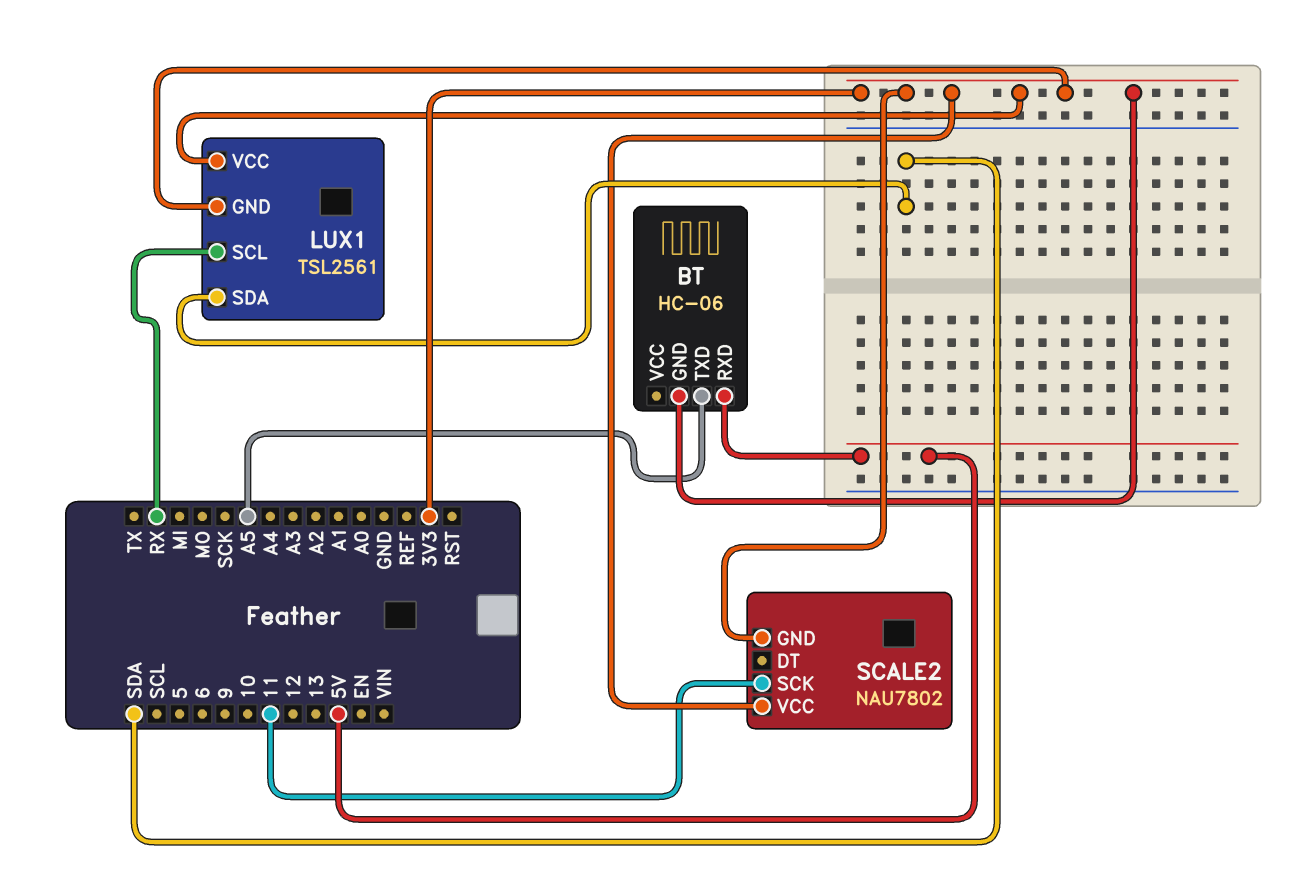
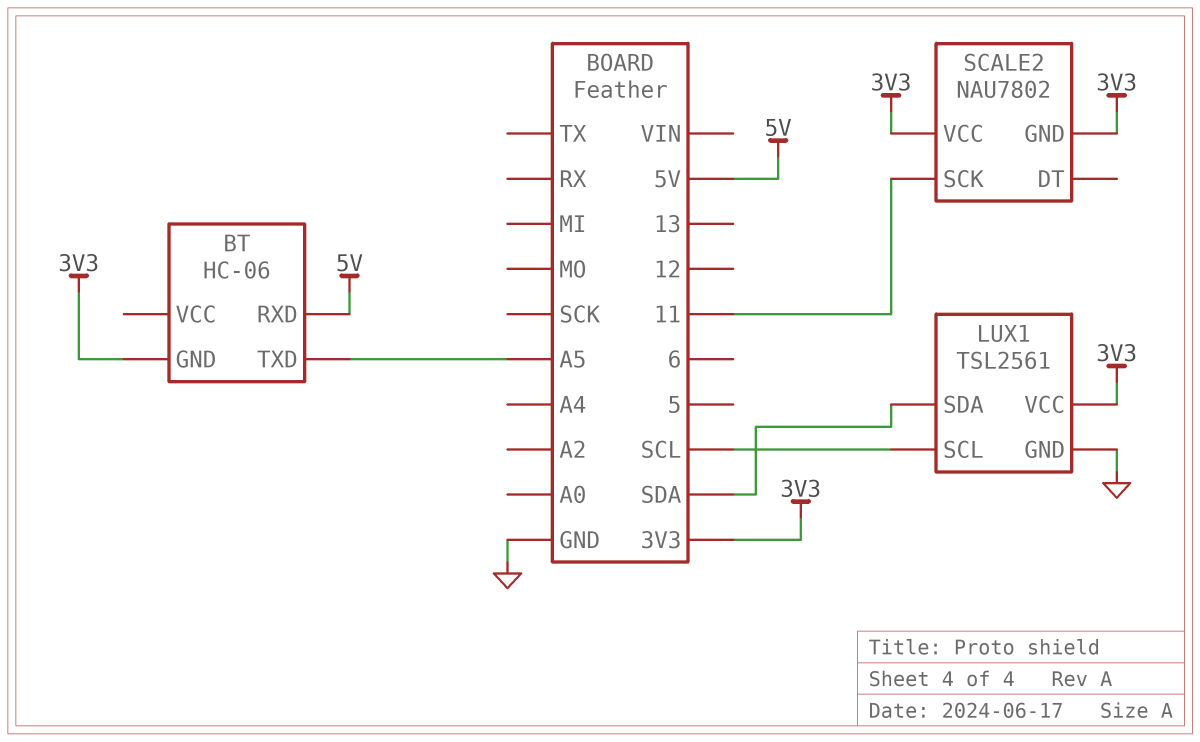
LUX1 pin GND: 3V3 -> GND
LUX1 pin SCL: RX -> SCL

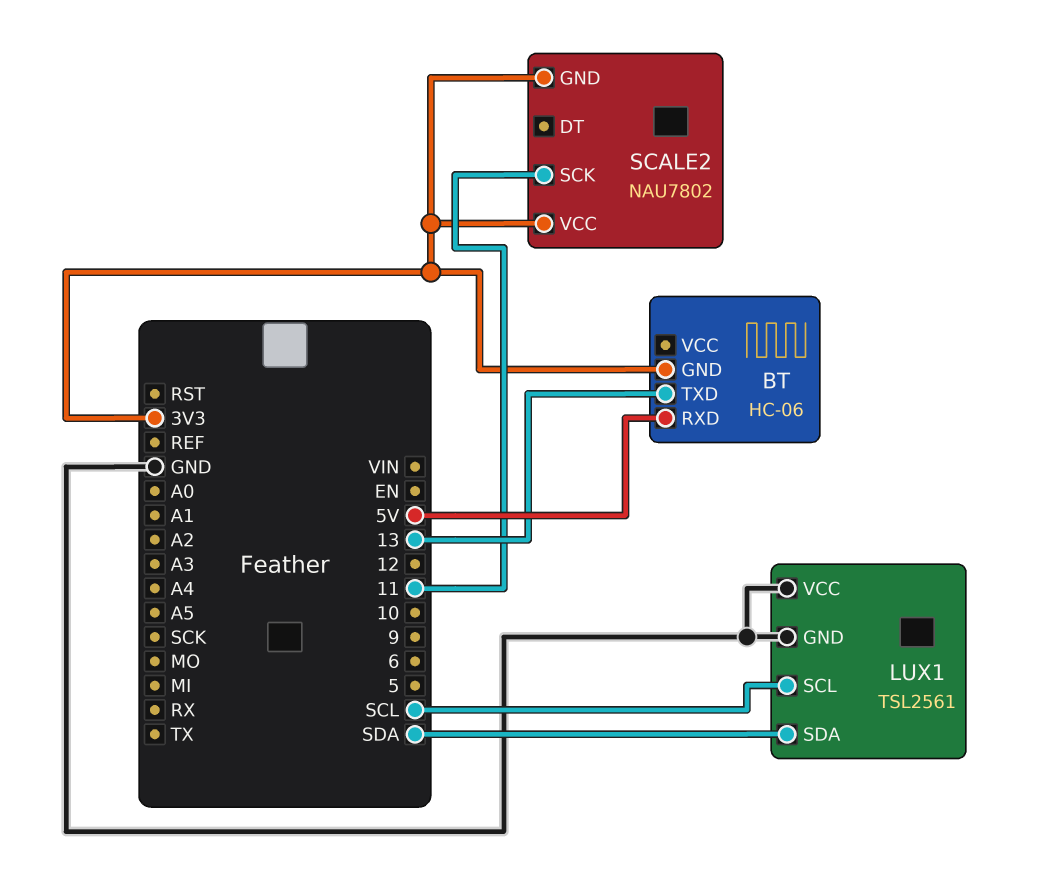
BT pin TXD: A5 -> 13
LUX1 pin VCC: 3V3 -> GND

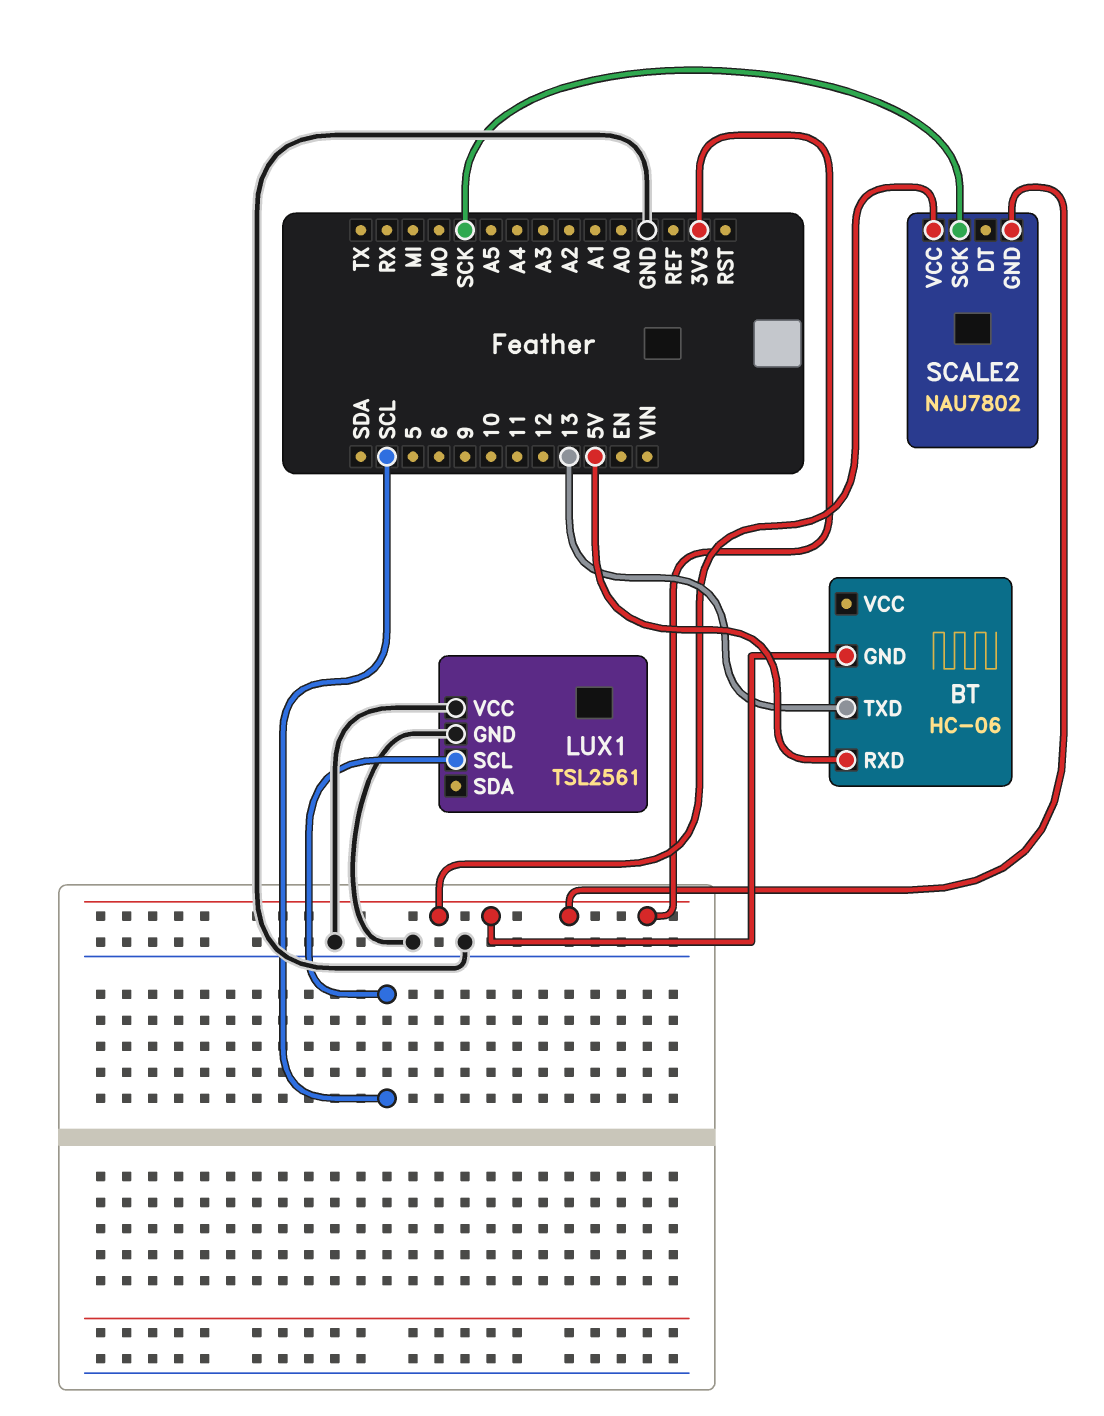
LUX1 pin SDA: SDA -> none
SCALE2 pin SCK: 11 -> SCK

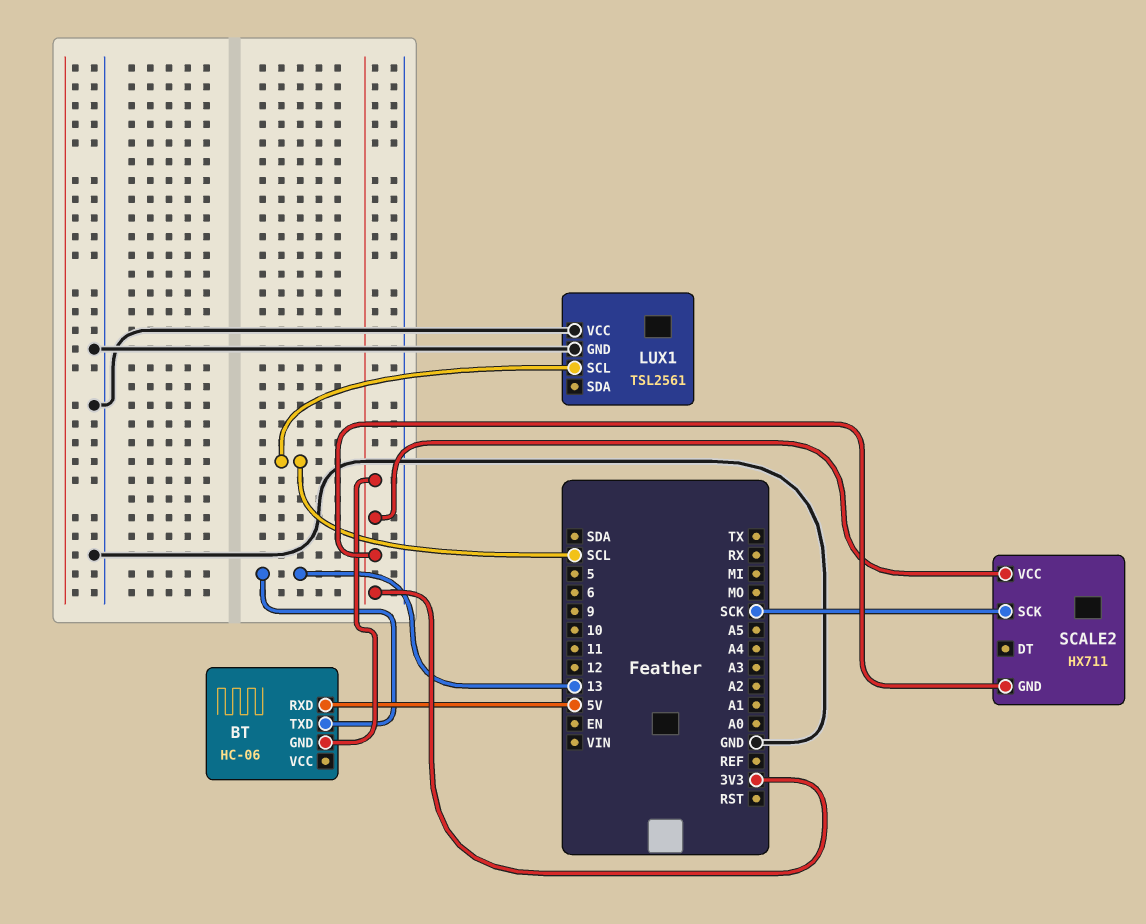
SCALE2: NAU7802 -> HX711

